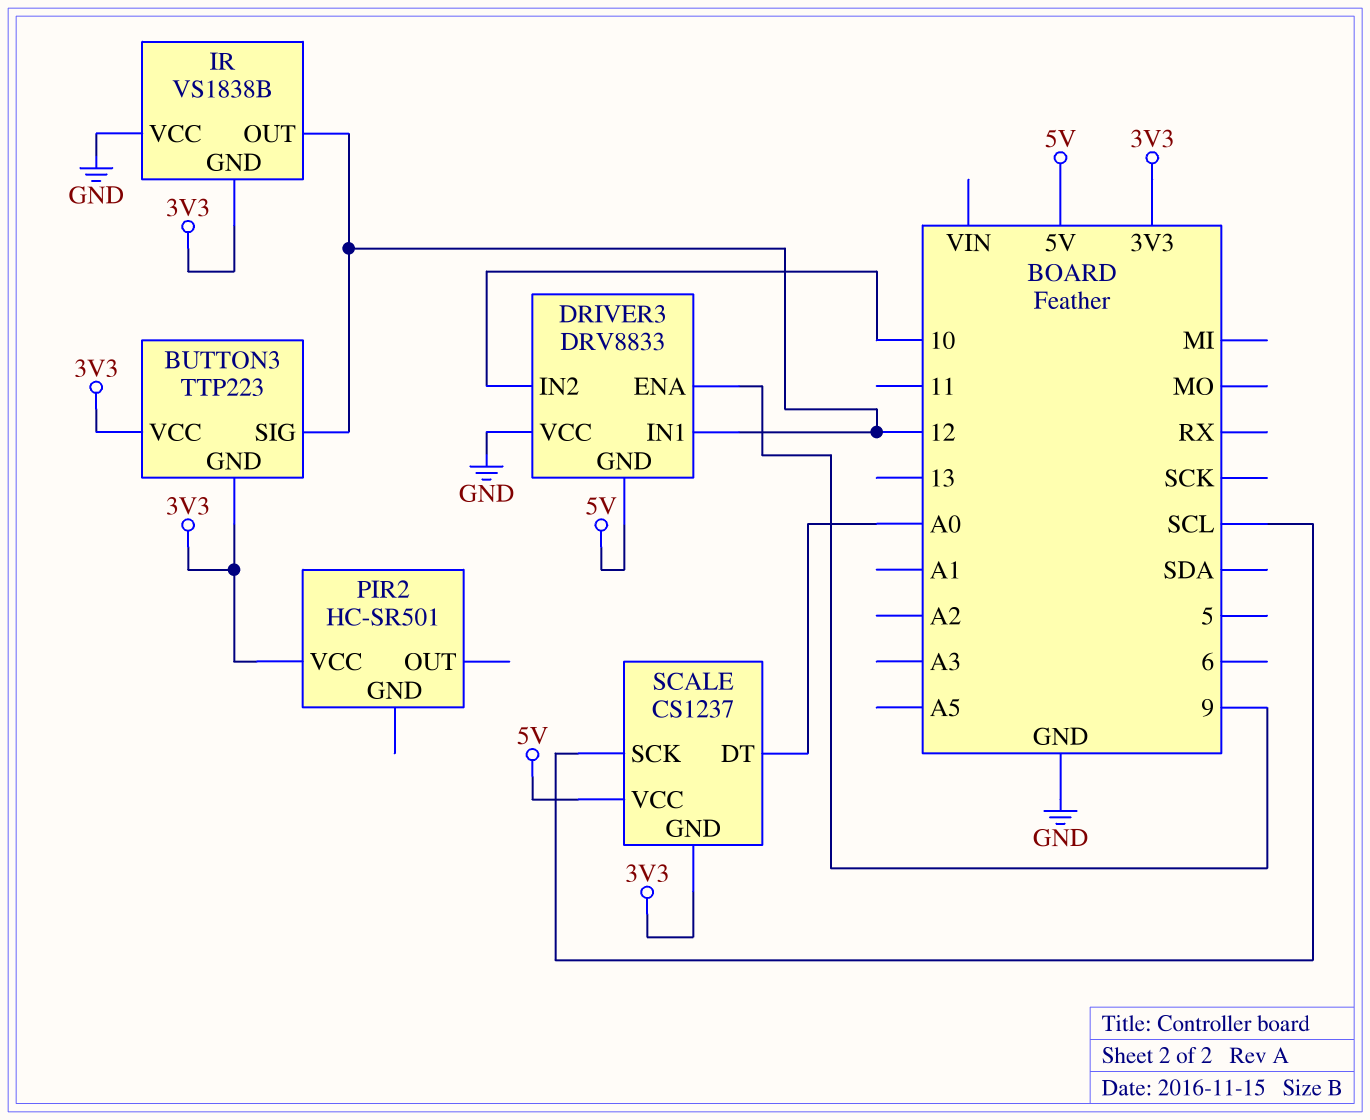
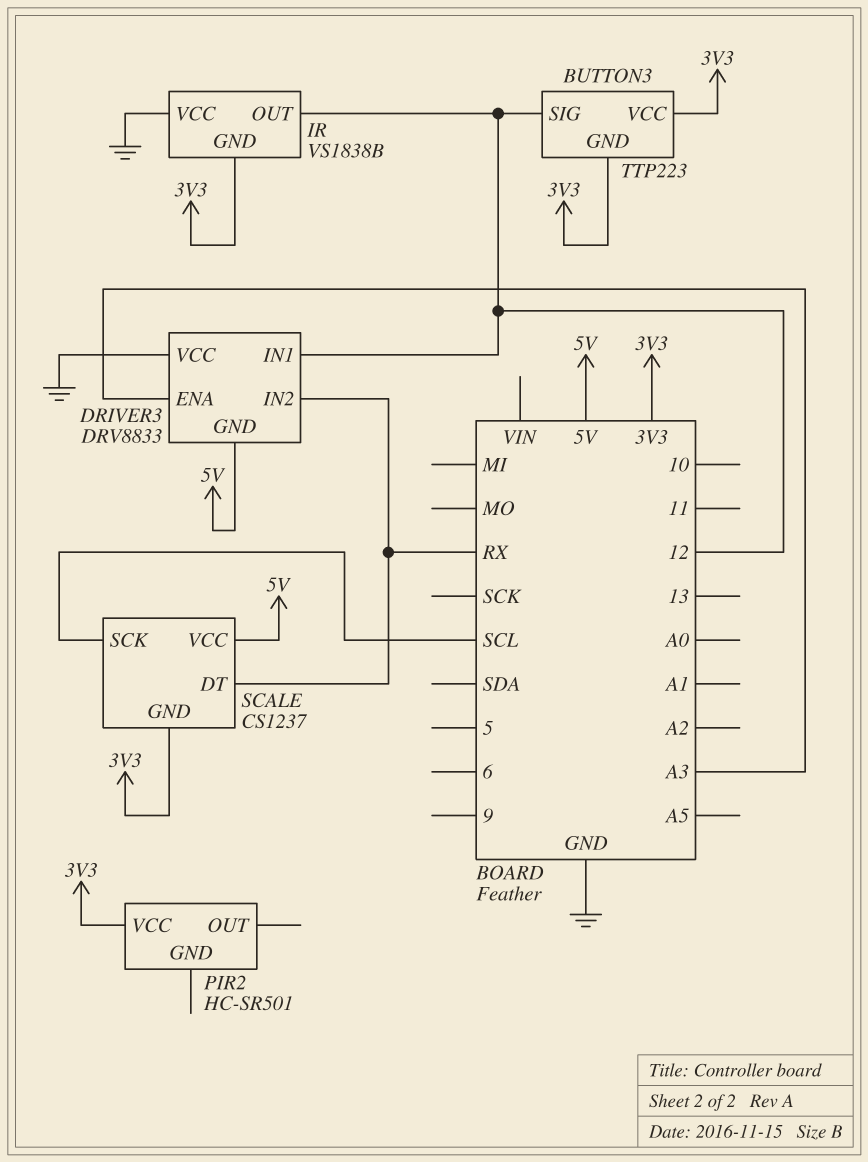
DRIVER3 pin ENA: 9 -> A3
DRIVER3 pin IN2: 10 -> RX
SCALE pin DT: A0 -> RX

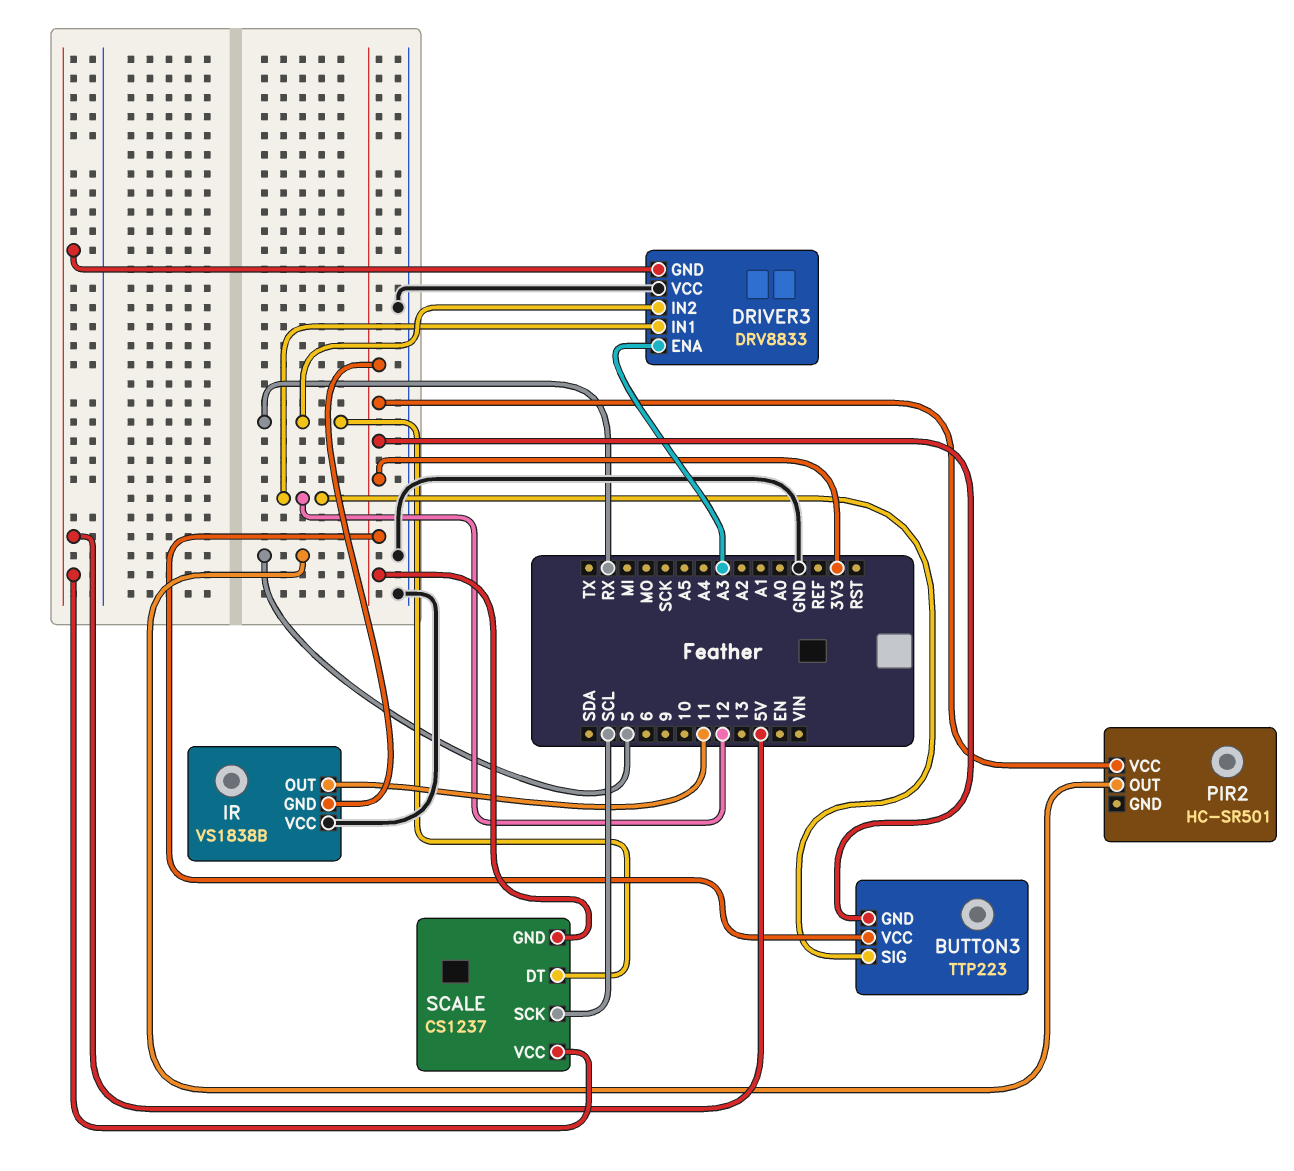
IR pin OUT: 12 -> 11
PIR2 pin OUT: none -> 5

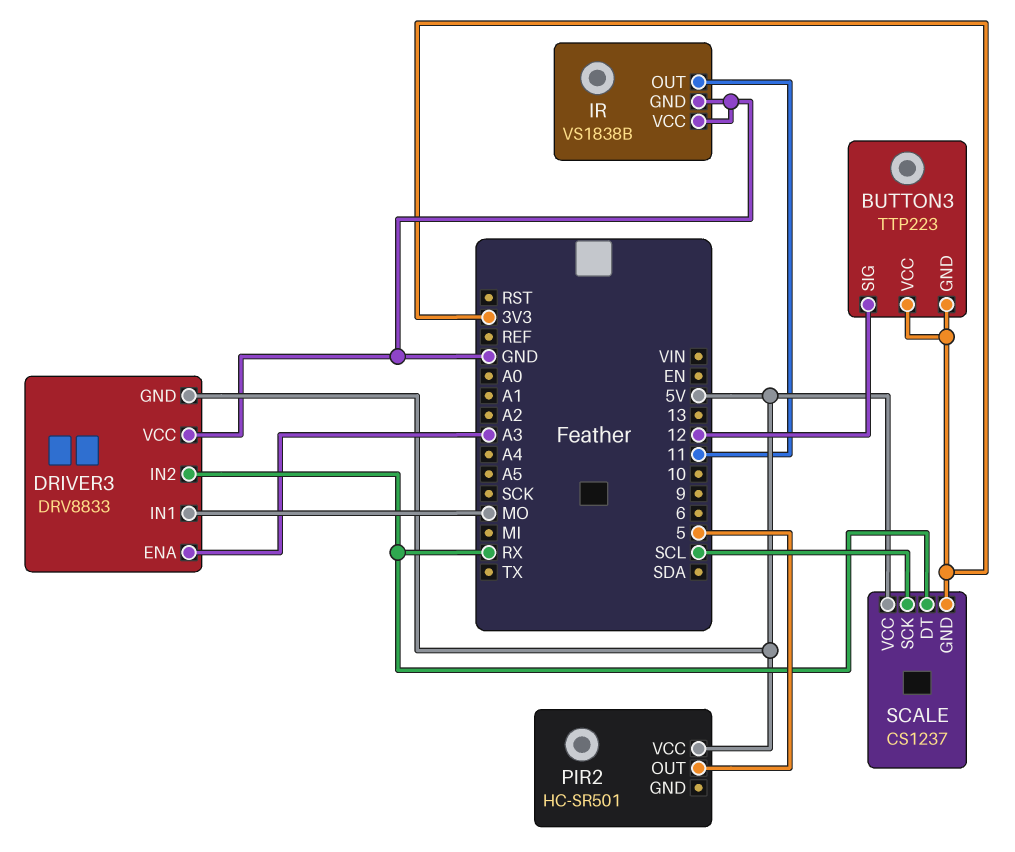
DRIVER3 pin IN1: 12 -> MO
IR pin GND: 3V3 -> GND
PIR2 pin VCC: 3V3 -> 5V

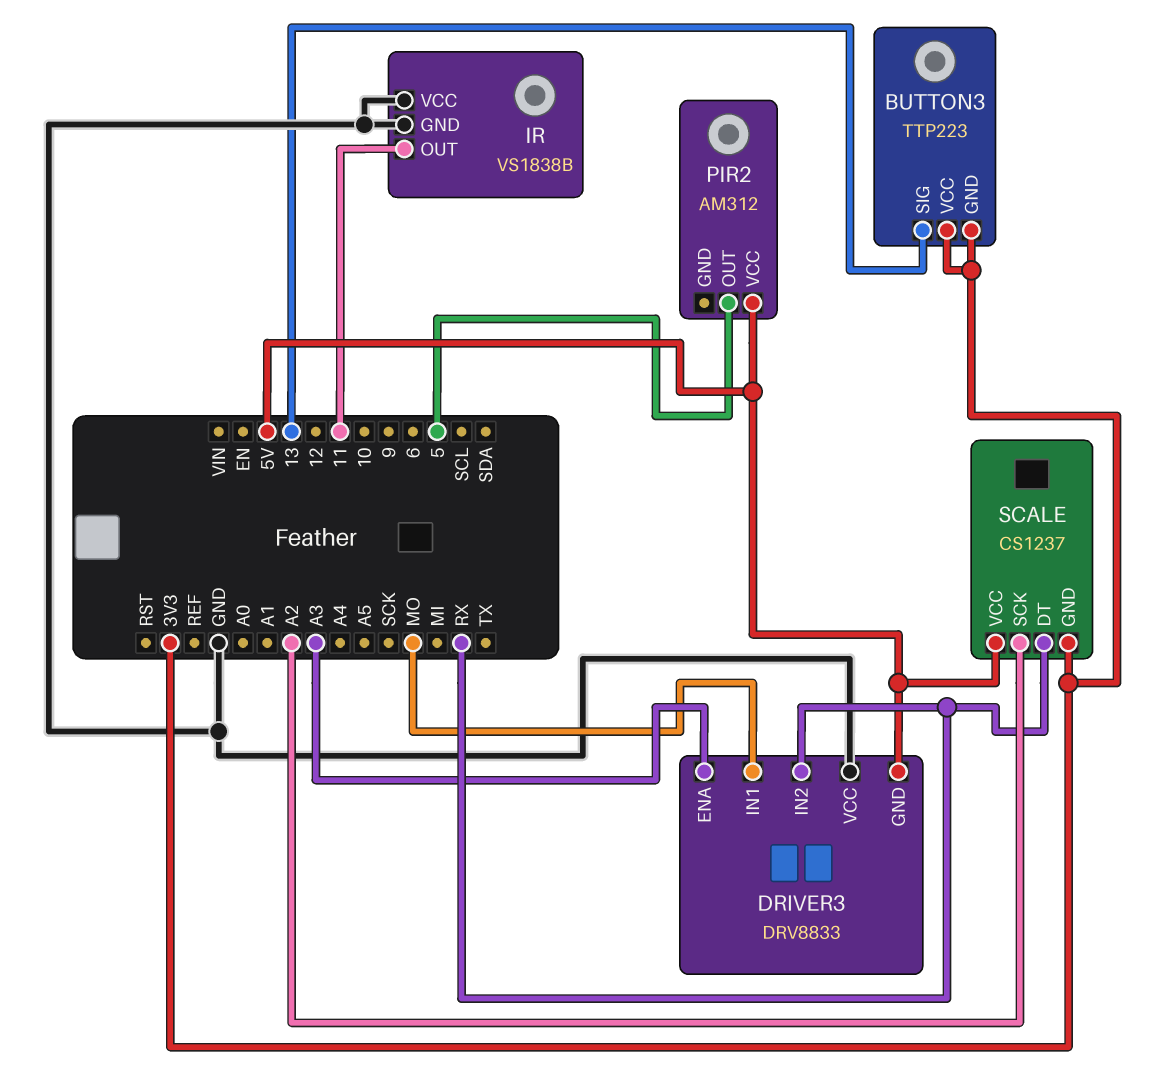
BUTTON3 pin SIG: 12 -> 13
PIR2: HC-SR501 -> AM312
SCALE pin SCK: SCL -> A2

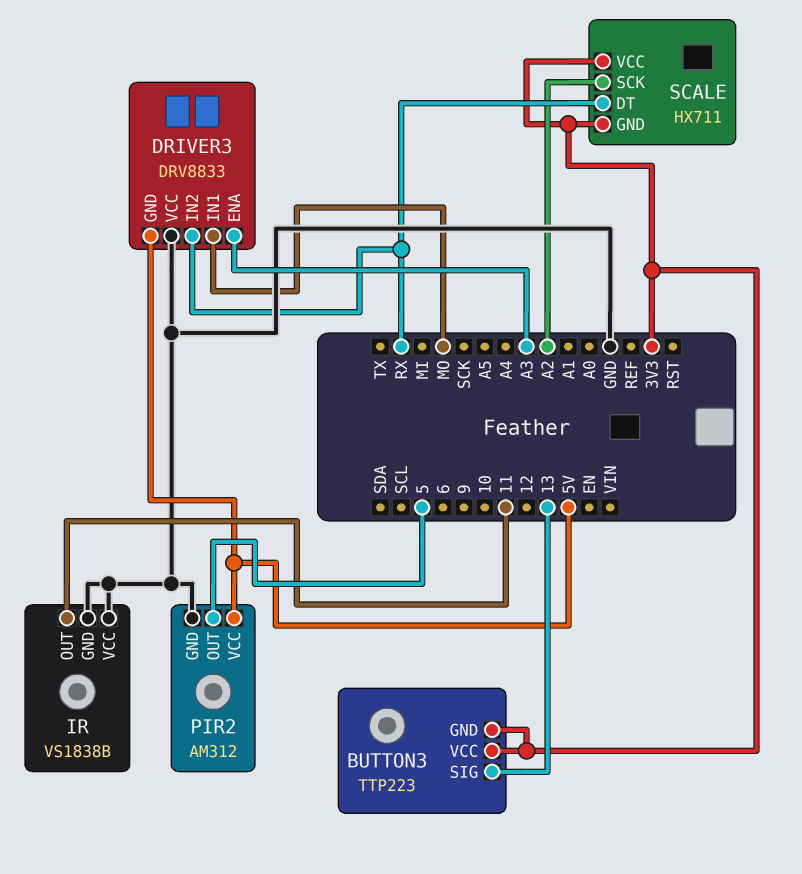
PIR2 pin GND: none -> GND
SCALE: CS1237 -> HX711
SCALE pin VCC: 5V -> 3V3

